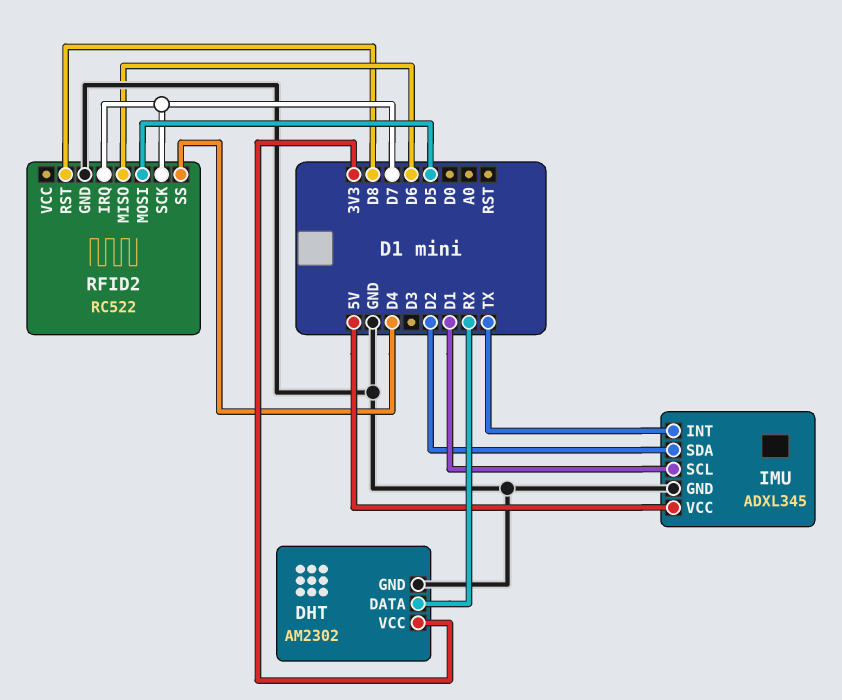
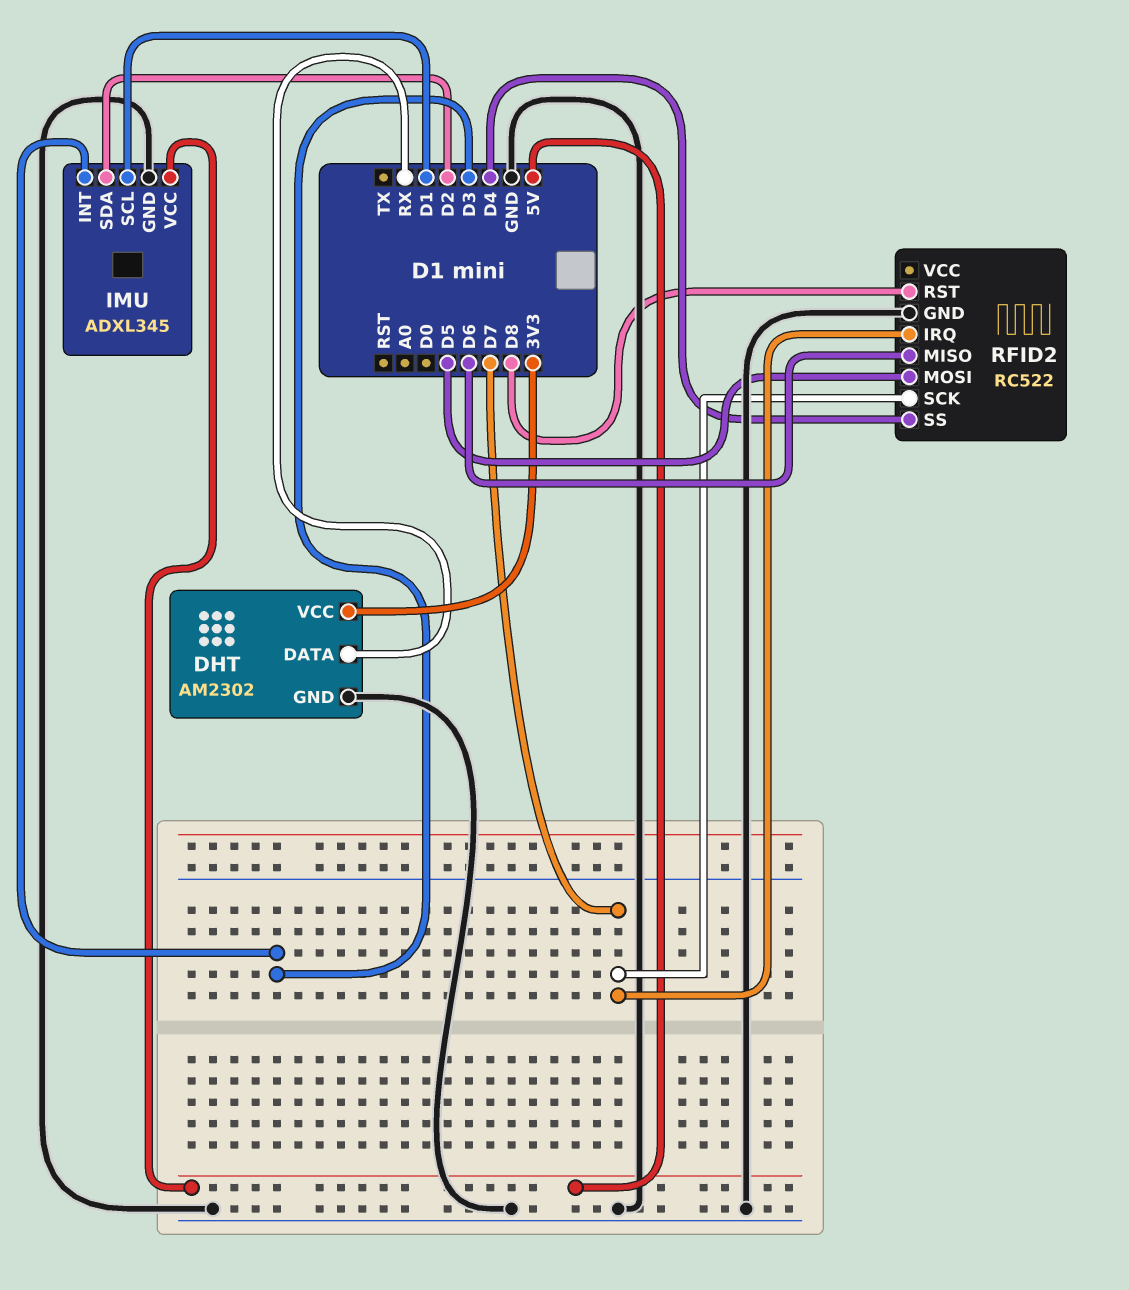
IMU pin INT: TX -> D3

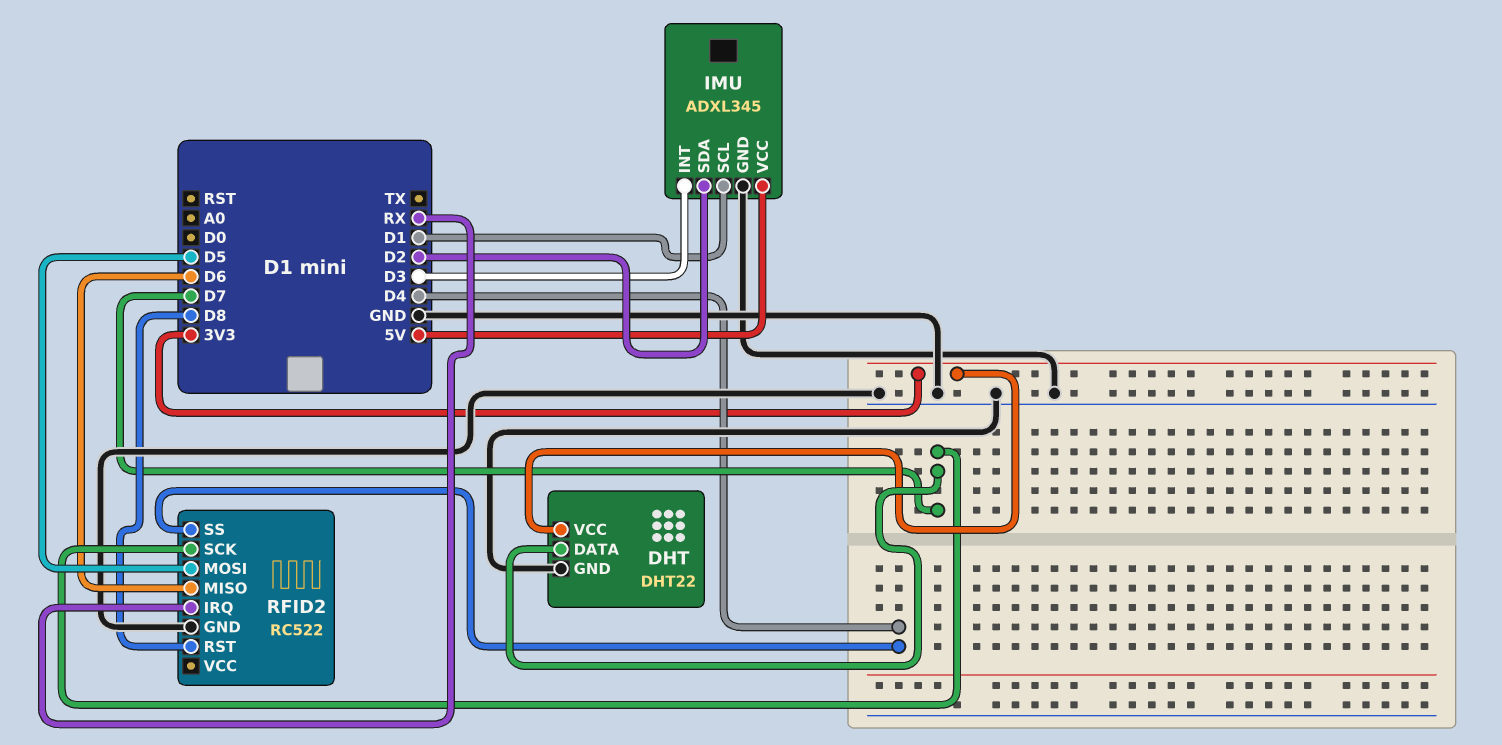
DHT: AM2302 -> DHT22
DHT pin DATA: RX -> D7
RFID2 pin IRQ: D7 -> RX

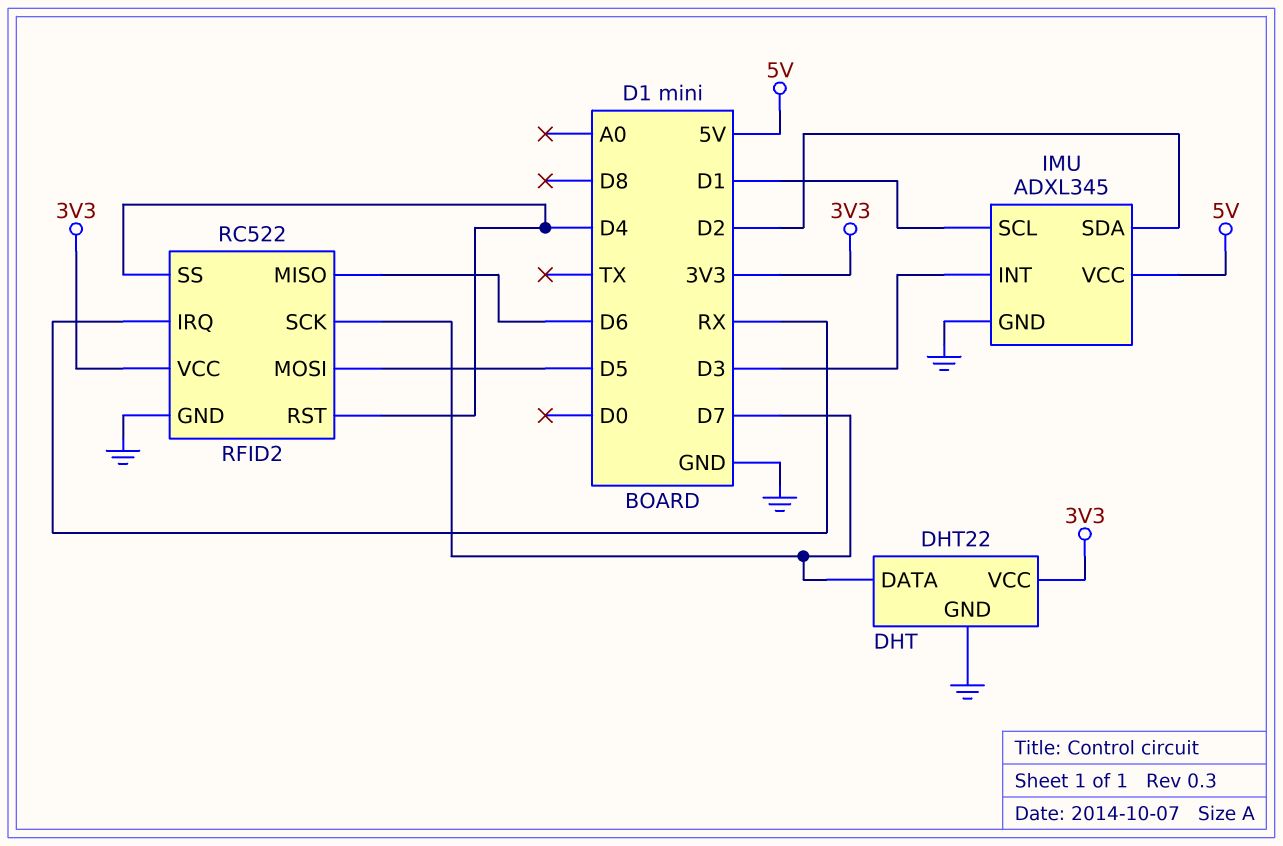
RFID2 pin RST: D8 -> D4
RFID2 pin VCC: none -> 3V3

